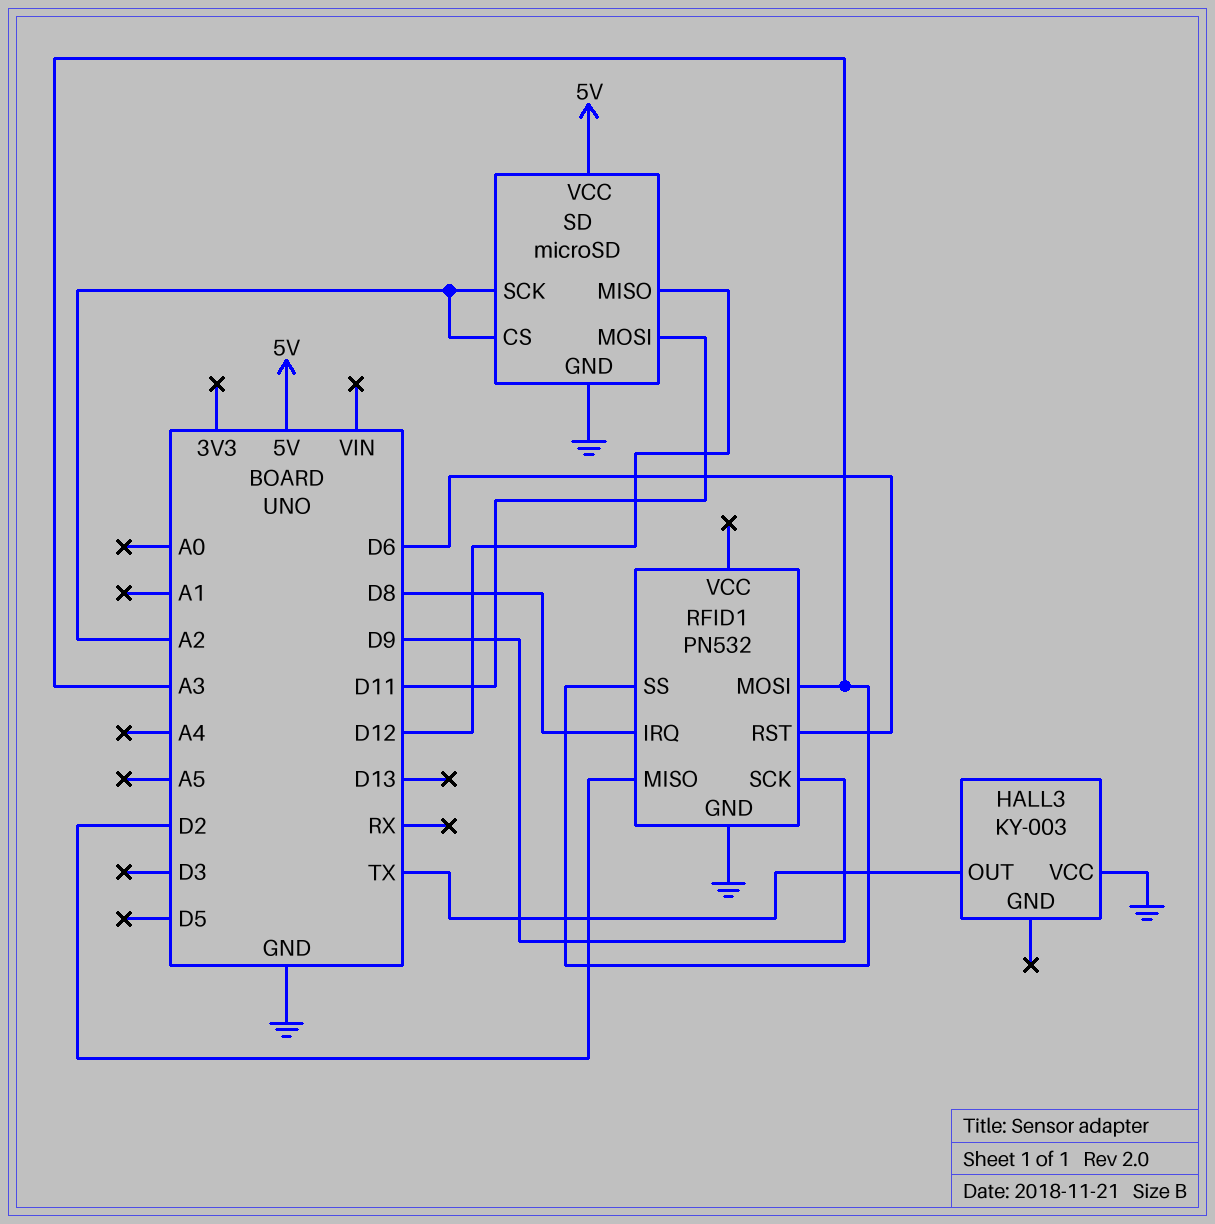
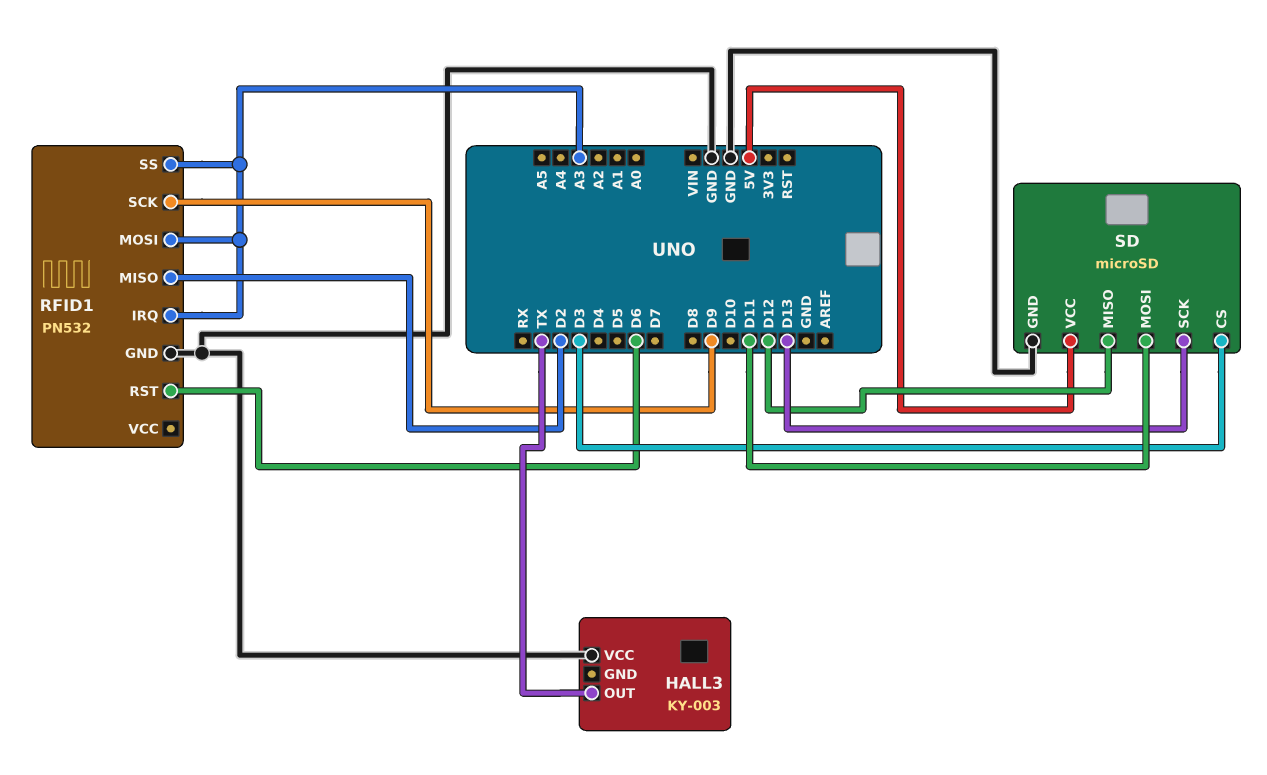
RFID1 pin IRQ: D8 -> A3
SD pin CS: A2 -> D3
SD pin SCK: A2 -> D13

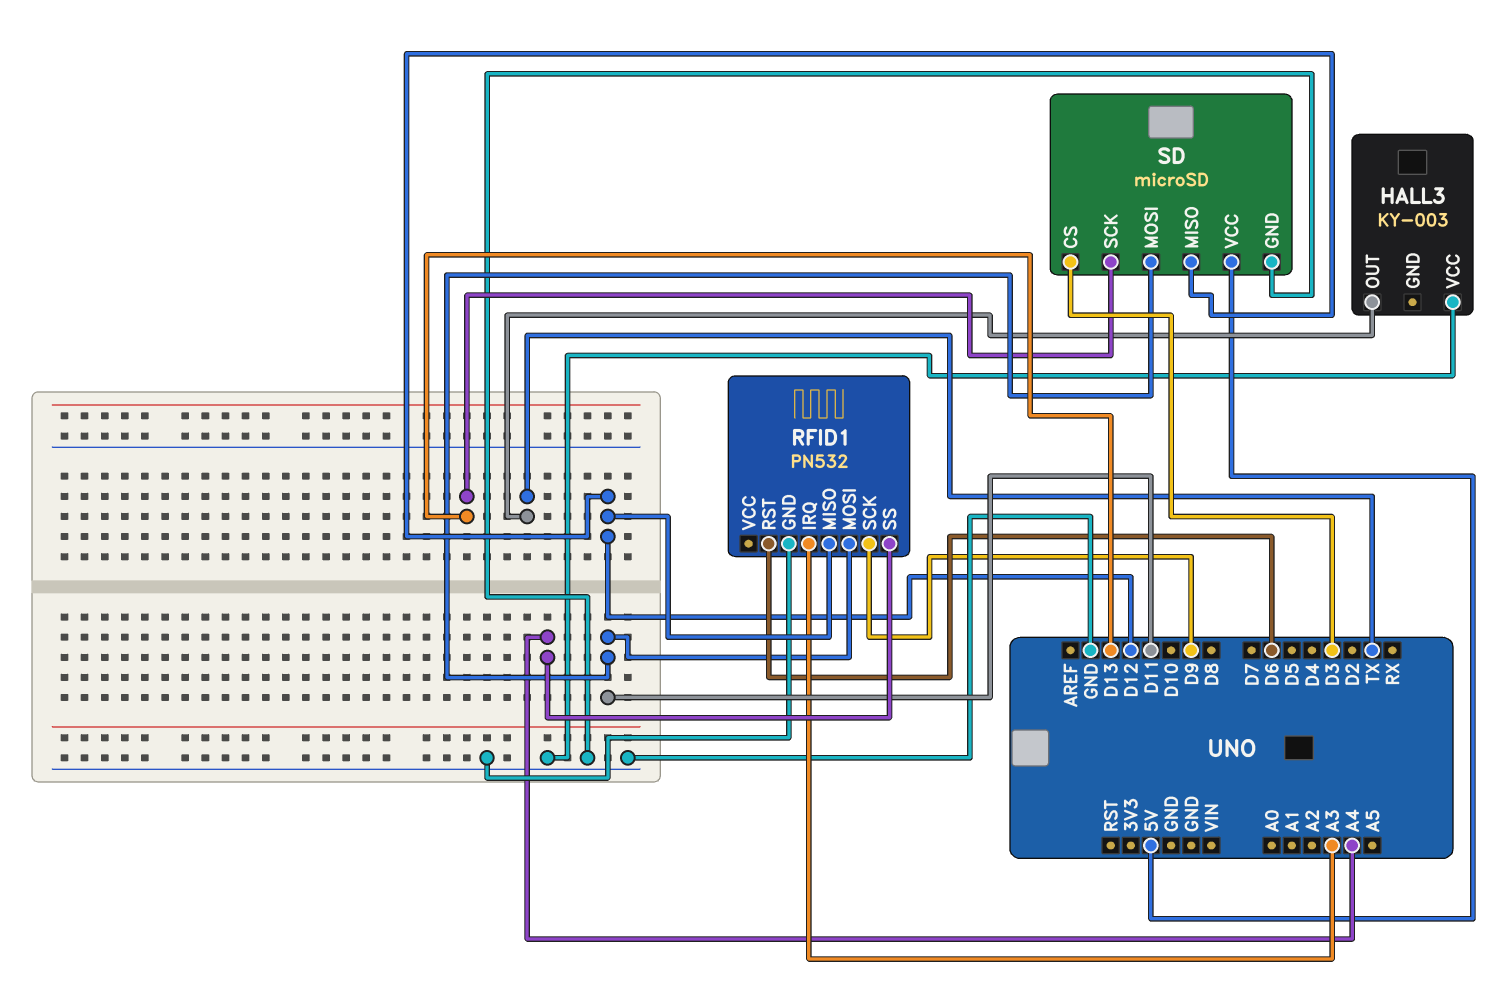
RFID1 pin MISO: D2 -> D12
RFID1 pin MOSI: A3 -> D11
RFID1 pin SS: A3 -> A4

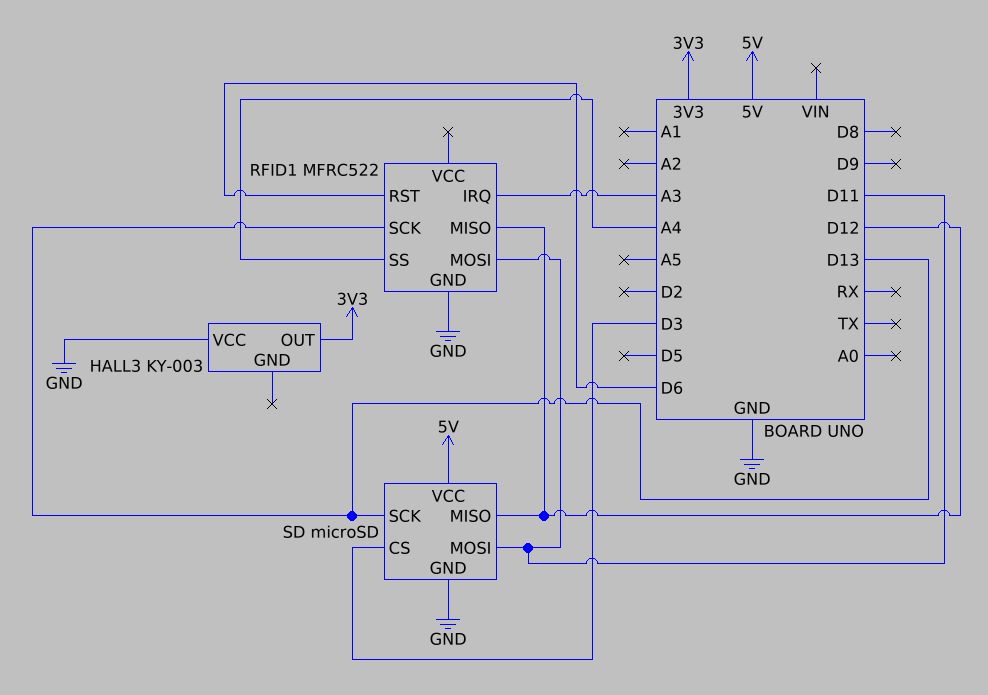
HALL3 pin OUT: TX -> 3V3
RFID1: PN532 -> MFRC522
RFID1 pin SCK: D9 -> D13

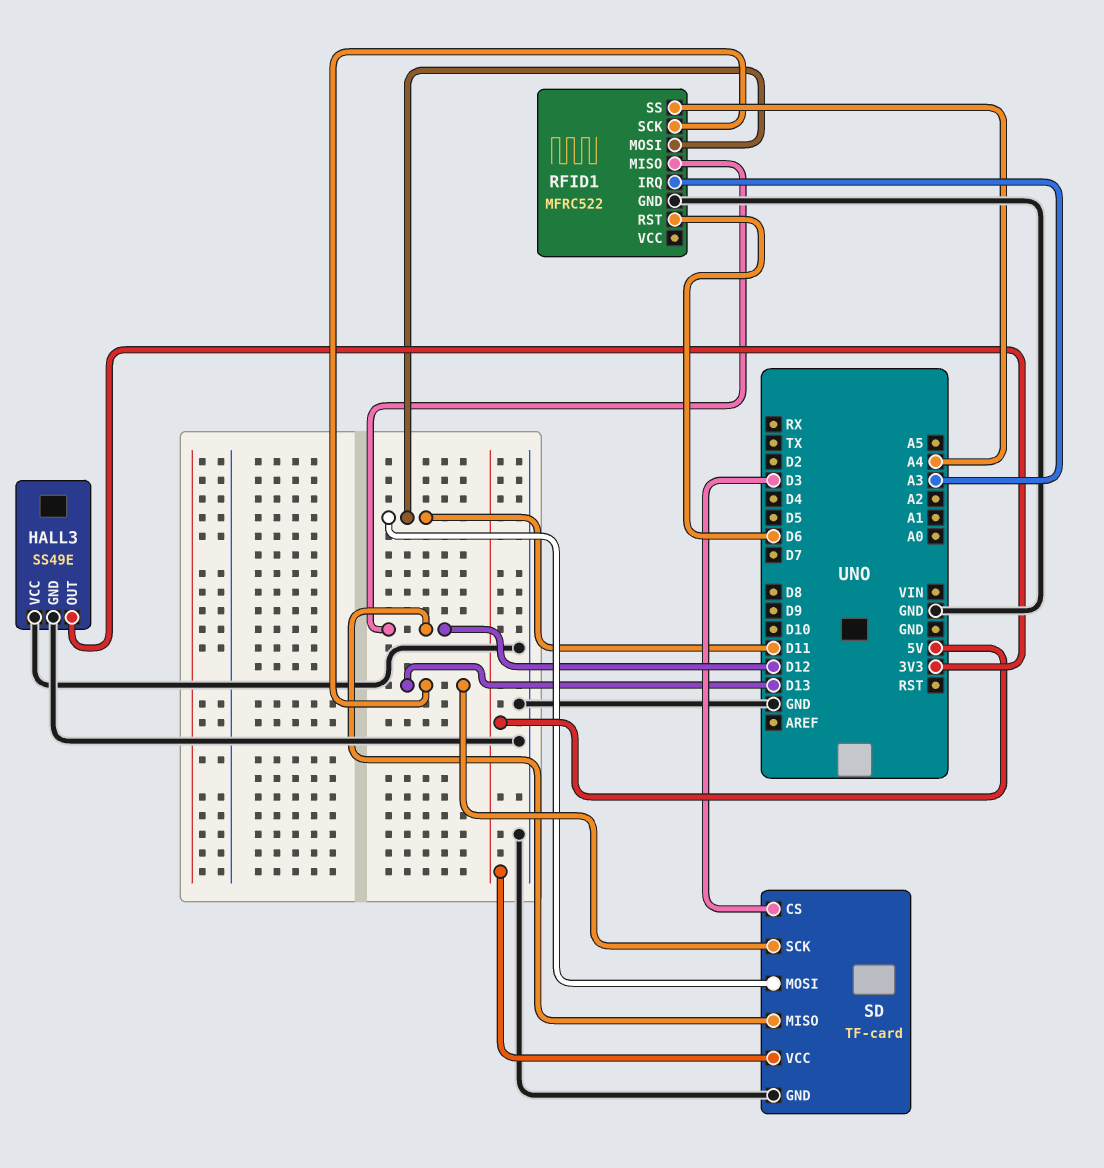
HALL3: KY-003 -> SS49E
HALL3 pin GND: none -> GND
SD: microSD -> TF-card

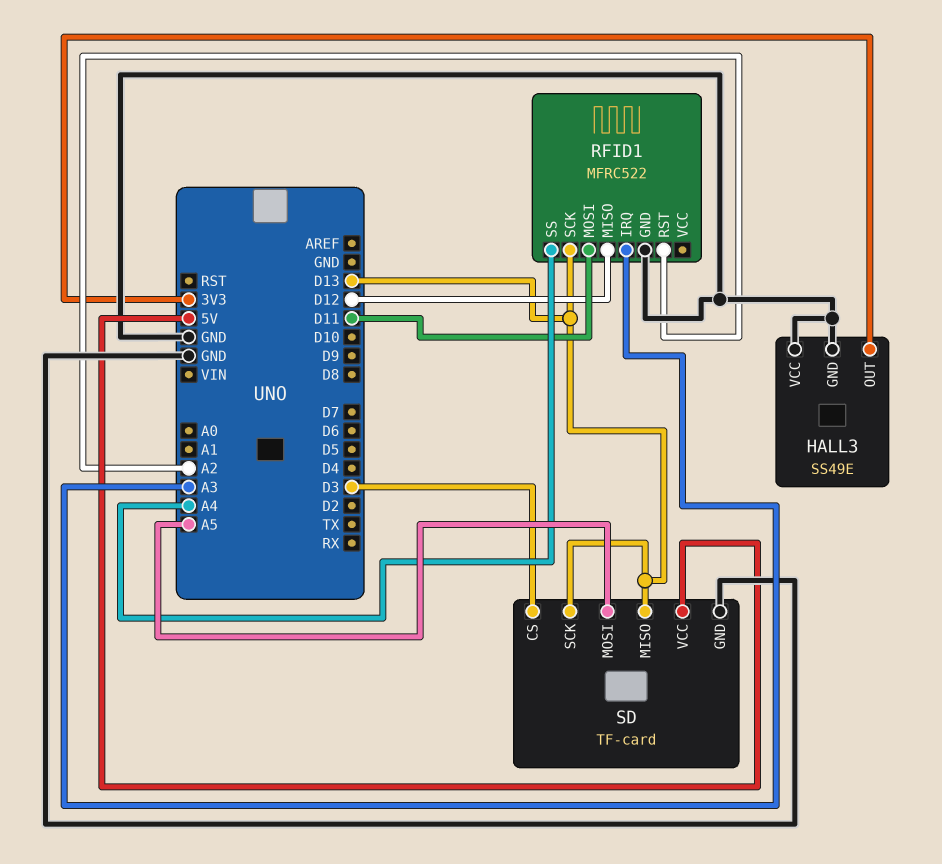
RFID1 pin RST: D6 -> A2
SD pin MISO: D12 -> D13
SD pin MOSI: D11 -> A5

